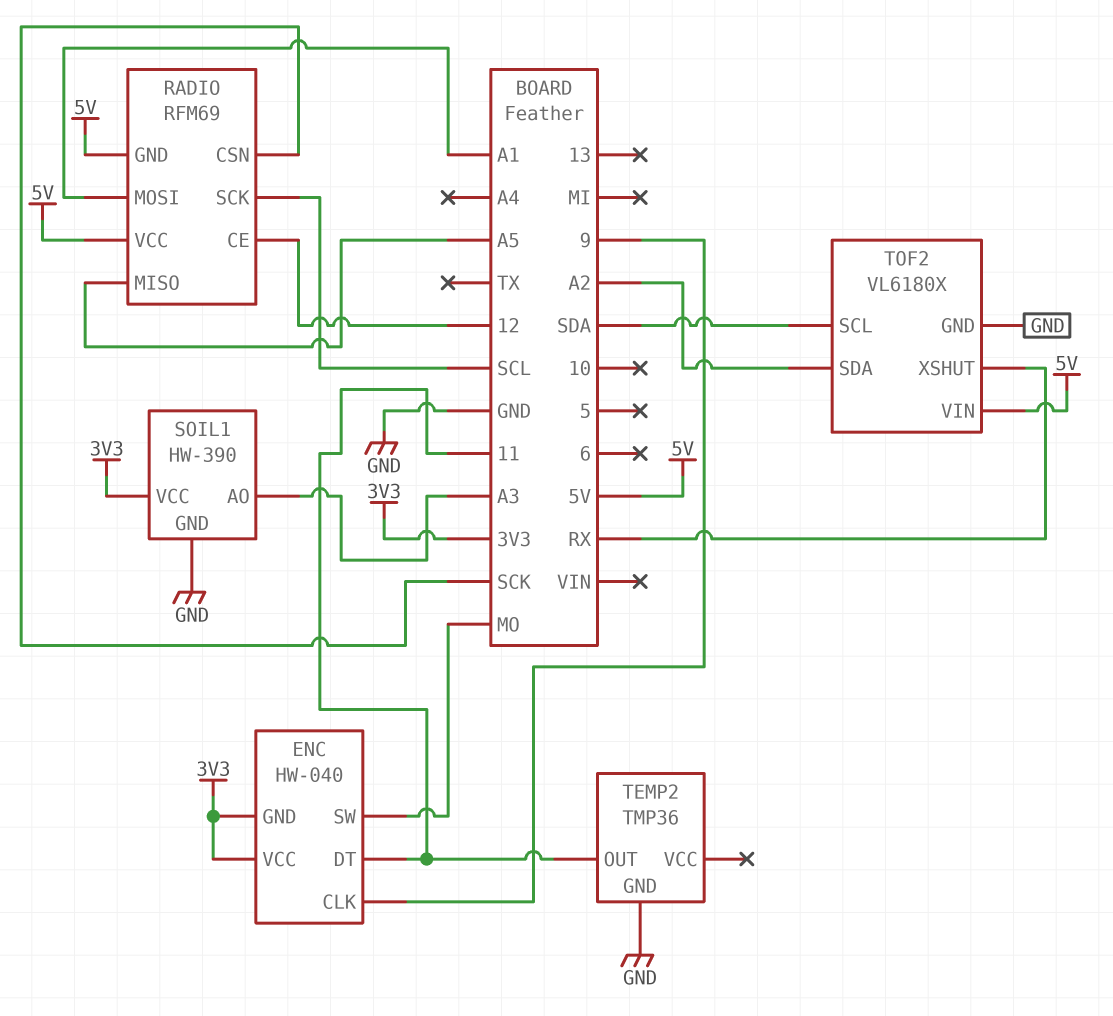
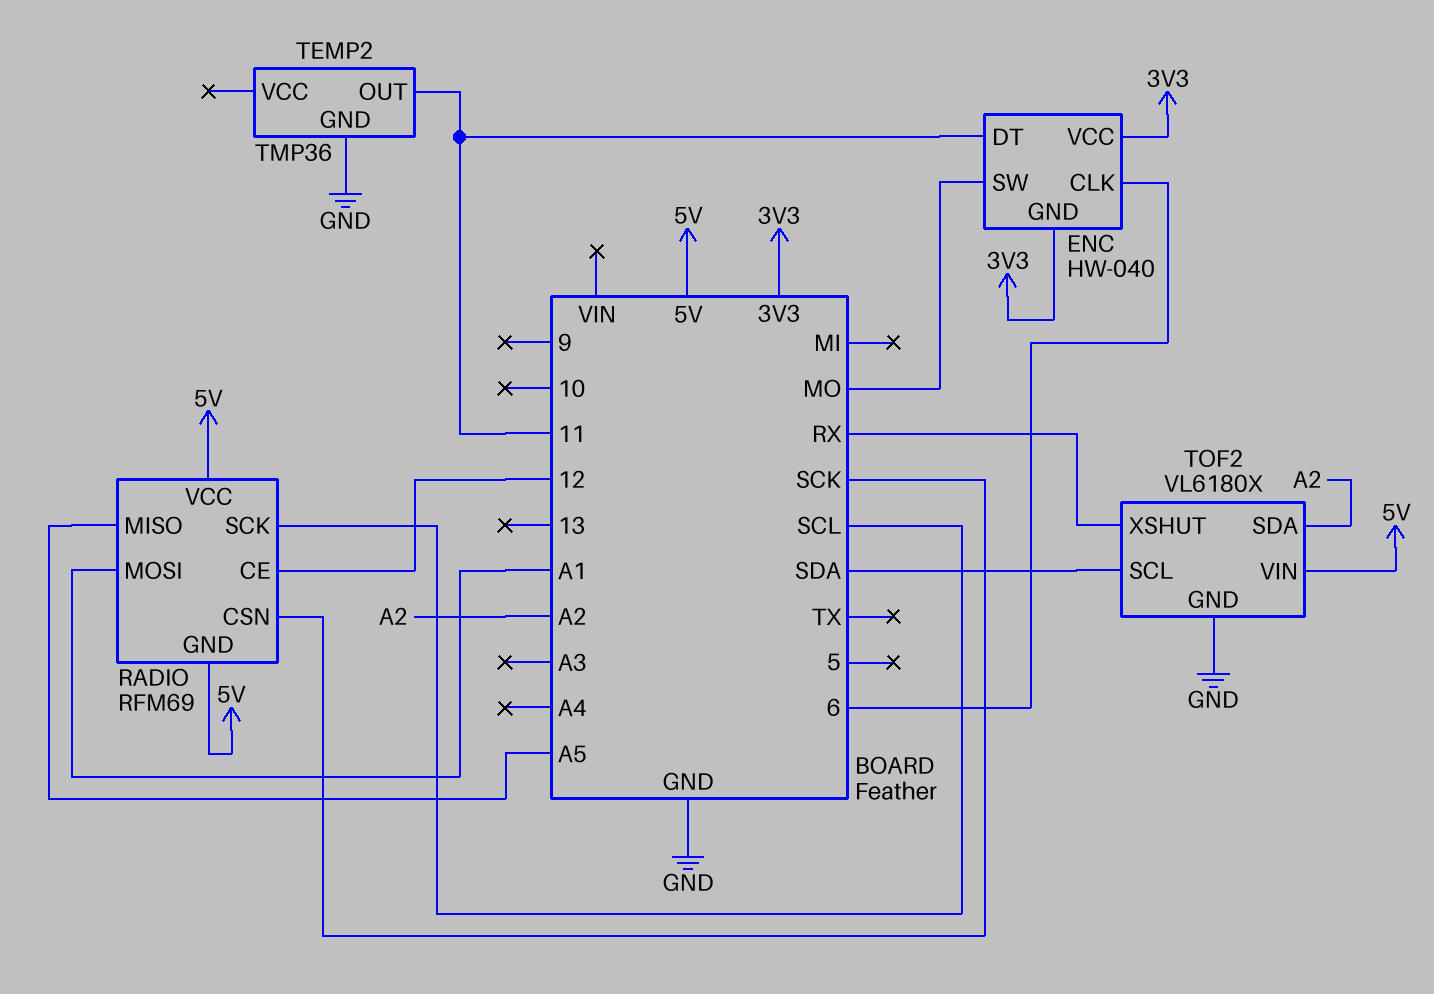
ENC pin CLK: 9 -> 6
SOIL1: HW-390 -> none
SOIL1 pin AO: A3 -> none
SOIL1 pin GND: GND -> none
SOIL1 pin VCC: 3V3 -> none

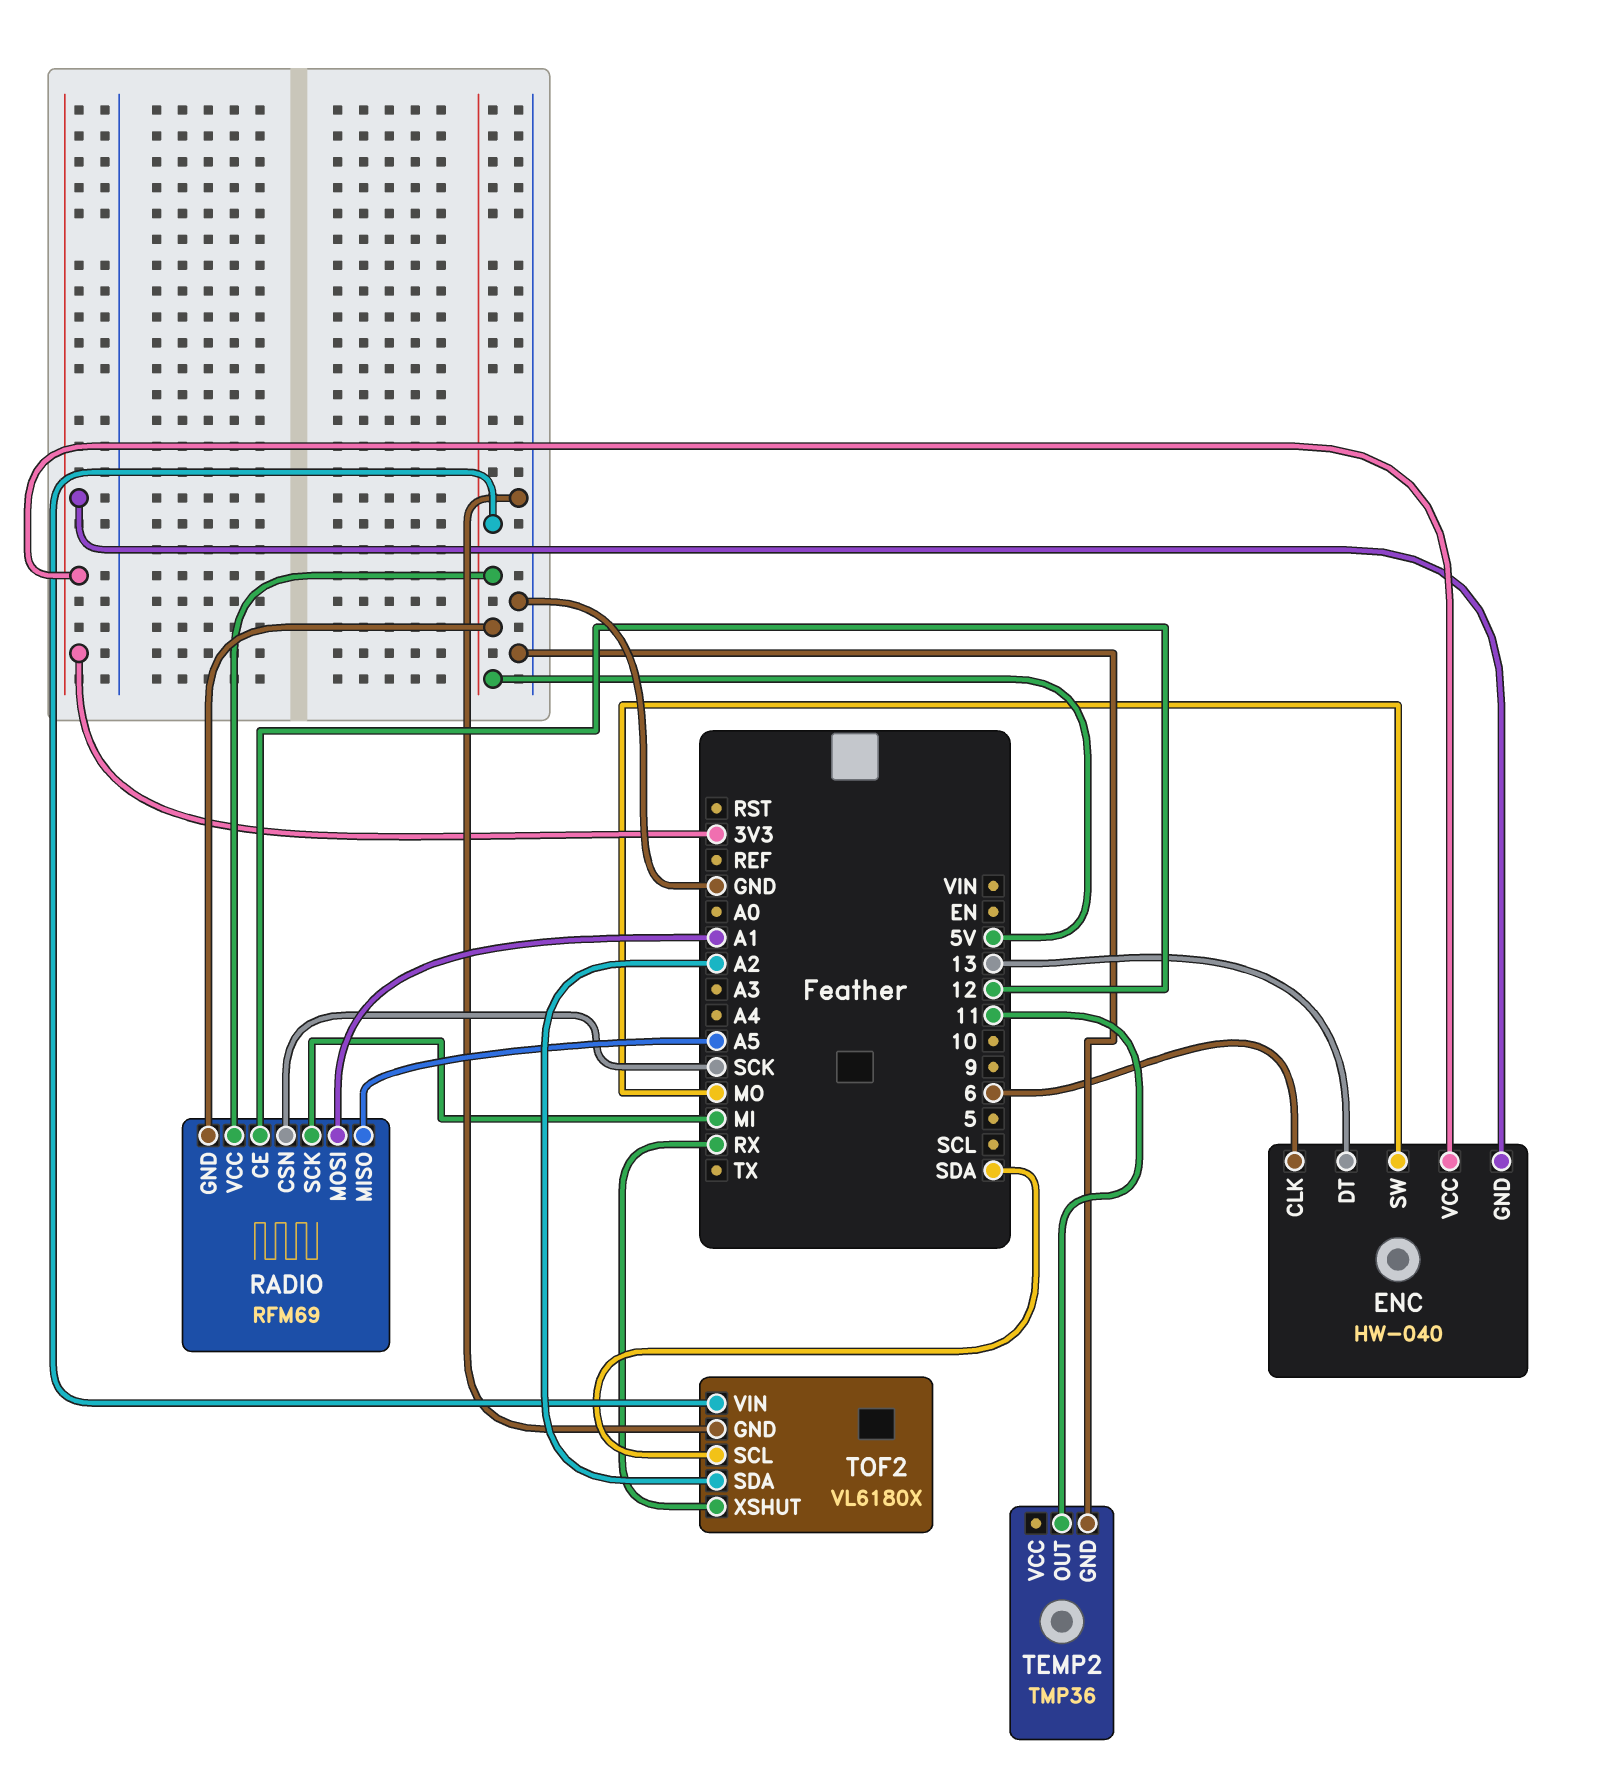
ENC pin DT: 11 -> 13
RADIO pin SCK: SCL -> MI

